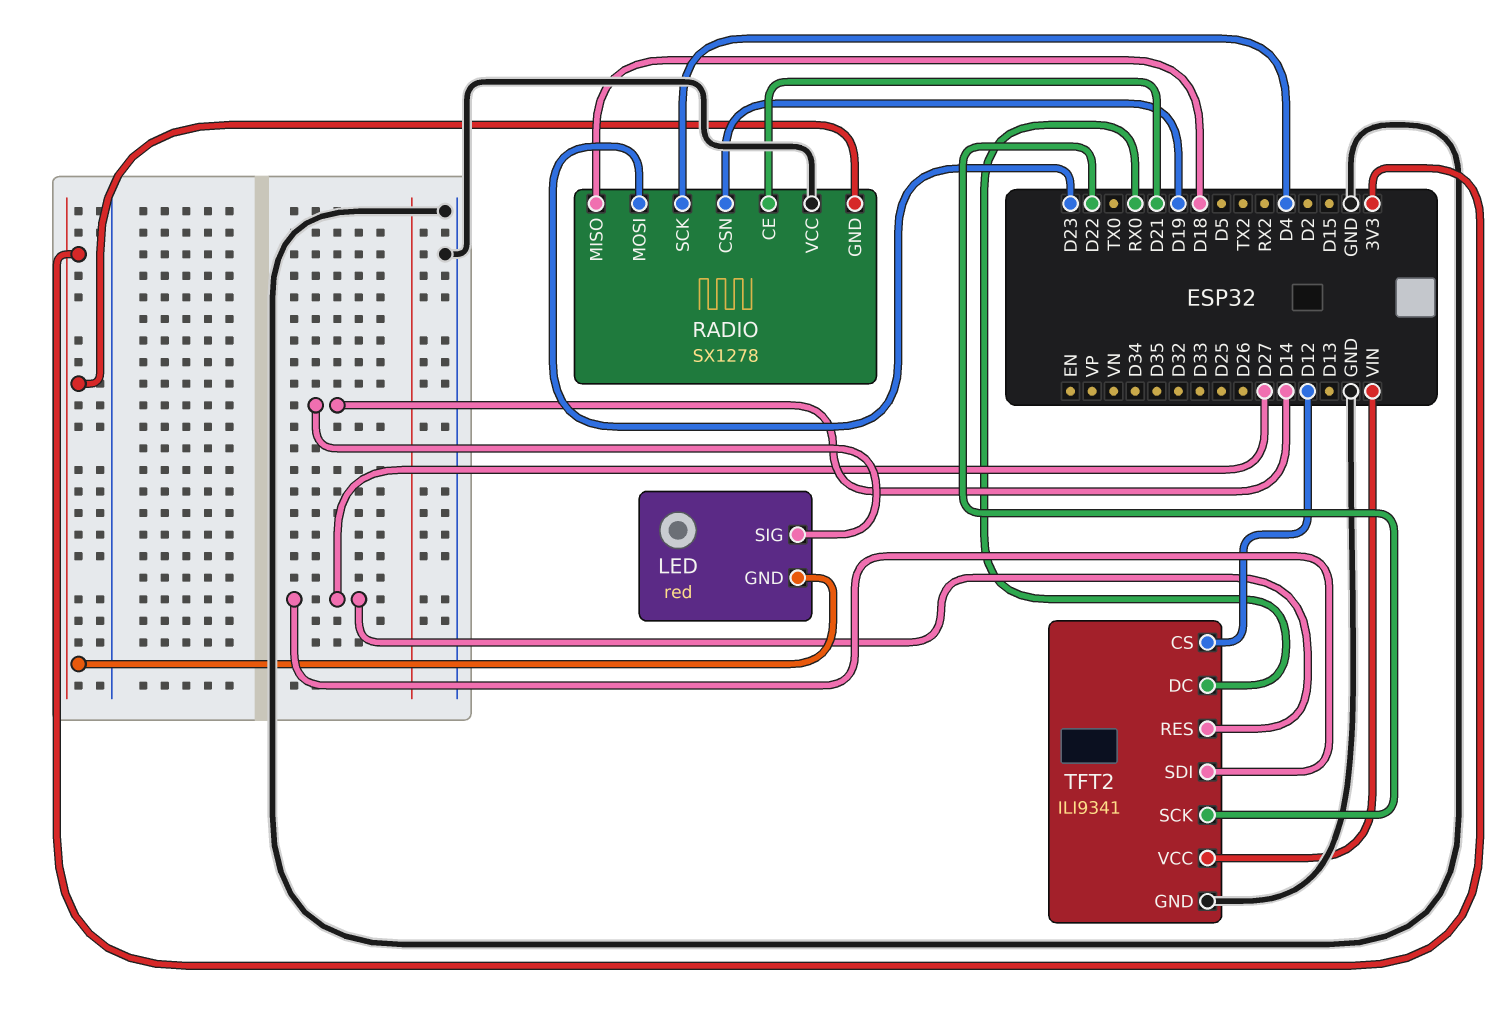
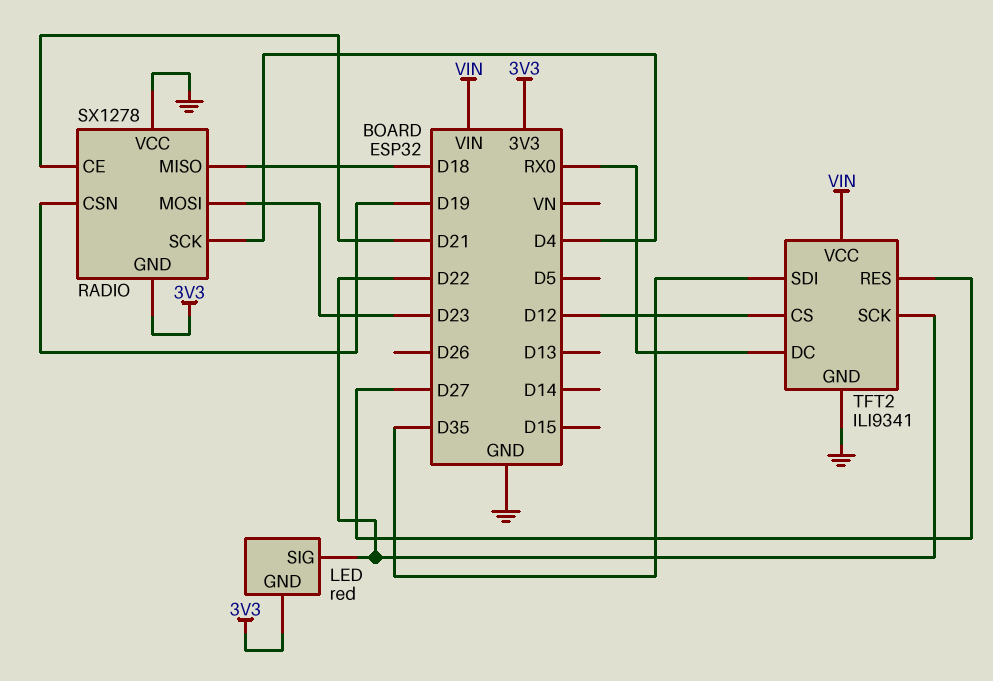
LED pin SIG: D14 -> D22
TFT2 pin SDI: D27 -> D35

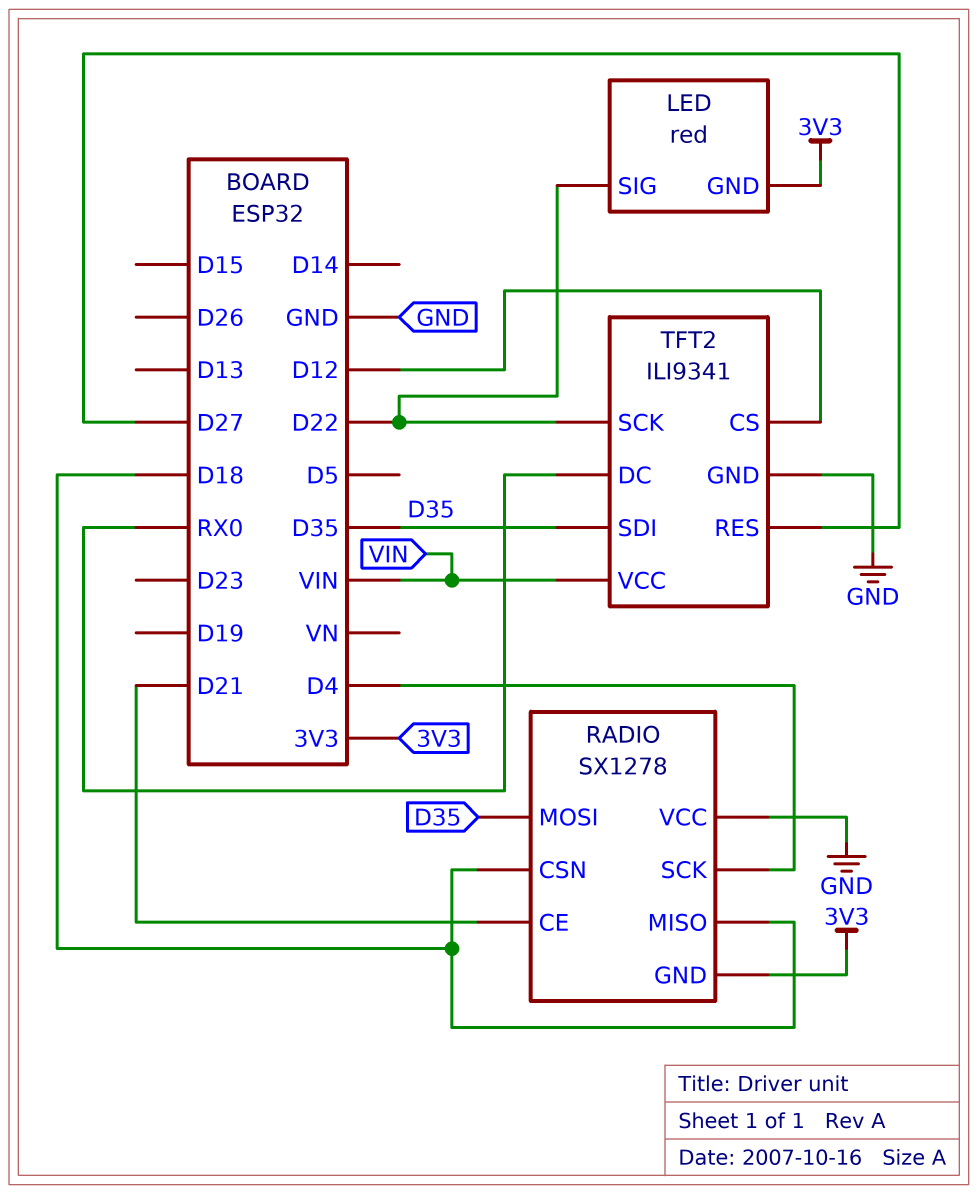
RADIO pin CSN: D19 -> D18
RADIO pin MOSI: D23 -> D35

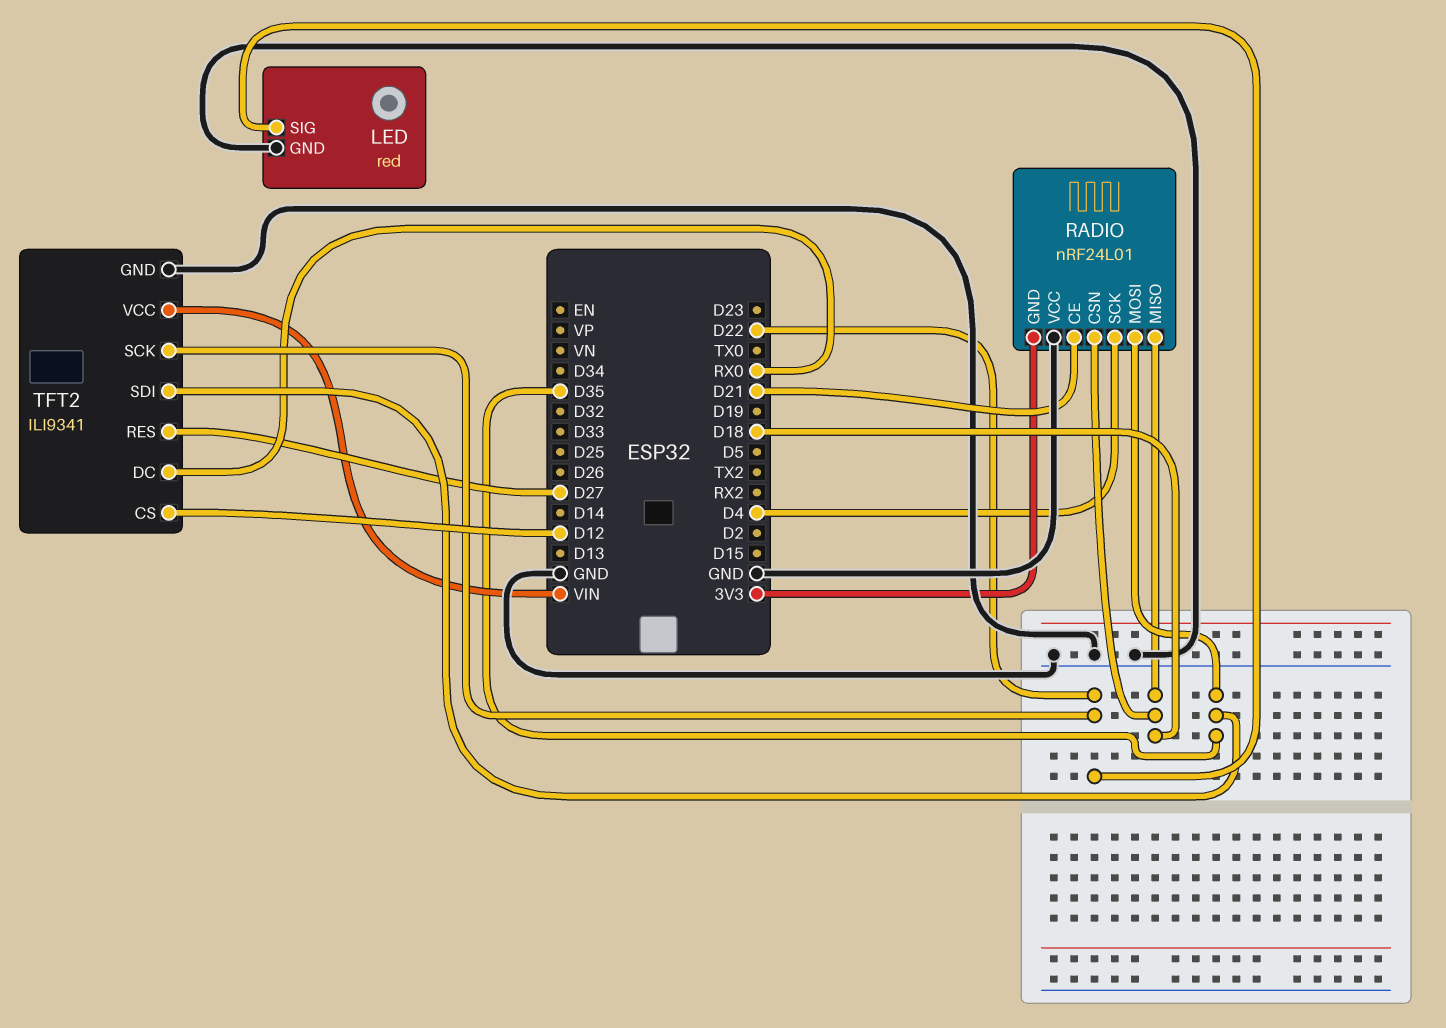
LED pin GND: 3V3 -> GND
RADIO: SX1278 -> nRF24L01

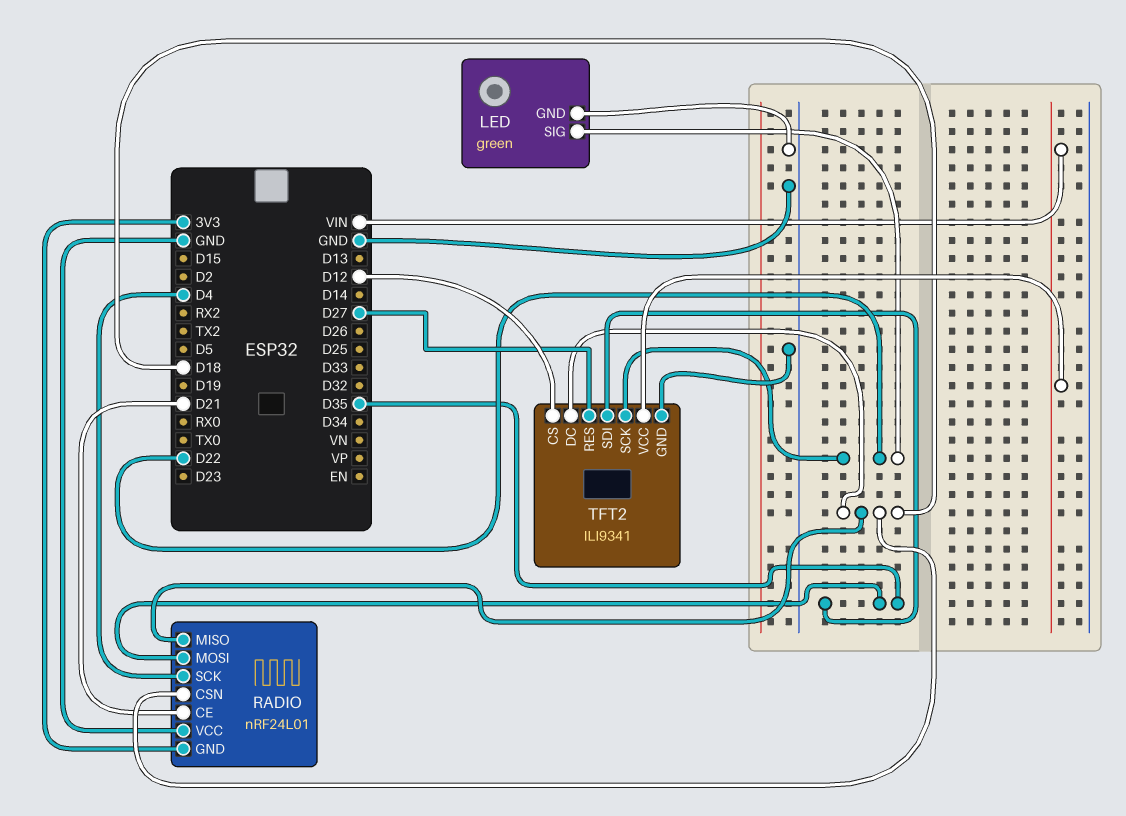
LED: red -> green
TFT2 pin DC: RX0 -> D18

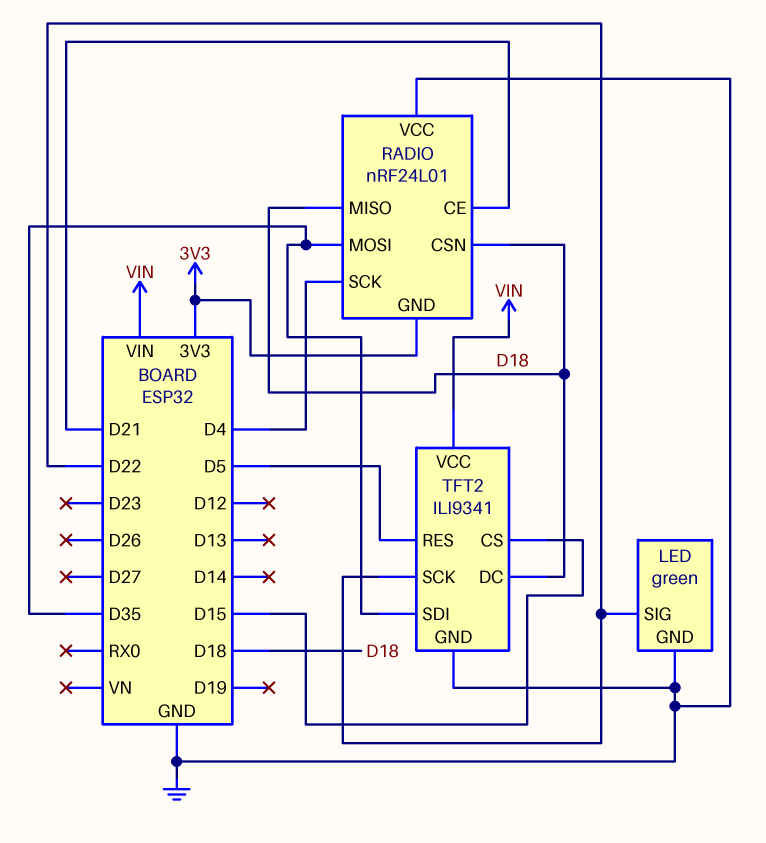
TFT2 pin CS: D12 -> D15
TFT2 pin RES: D27 -> D5

